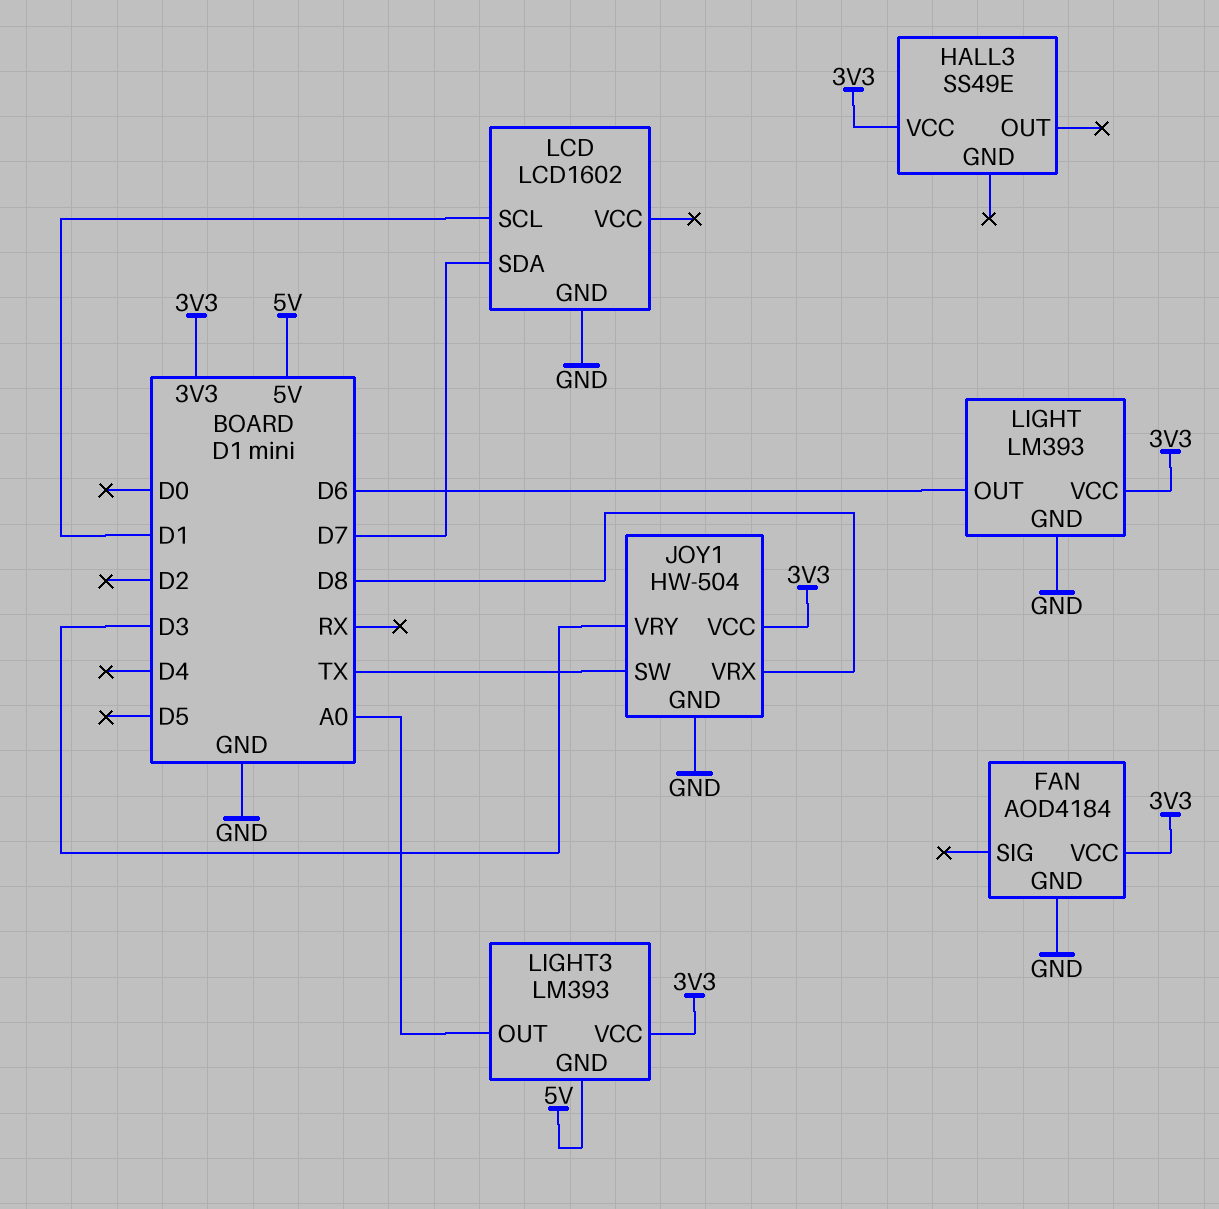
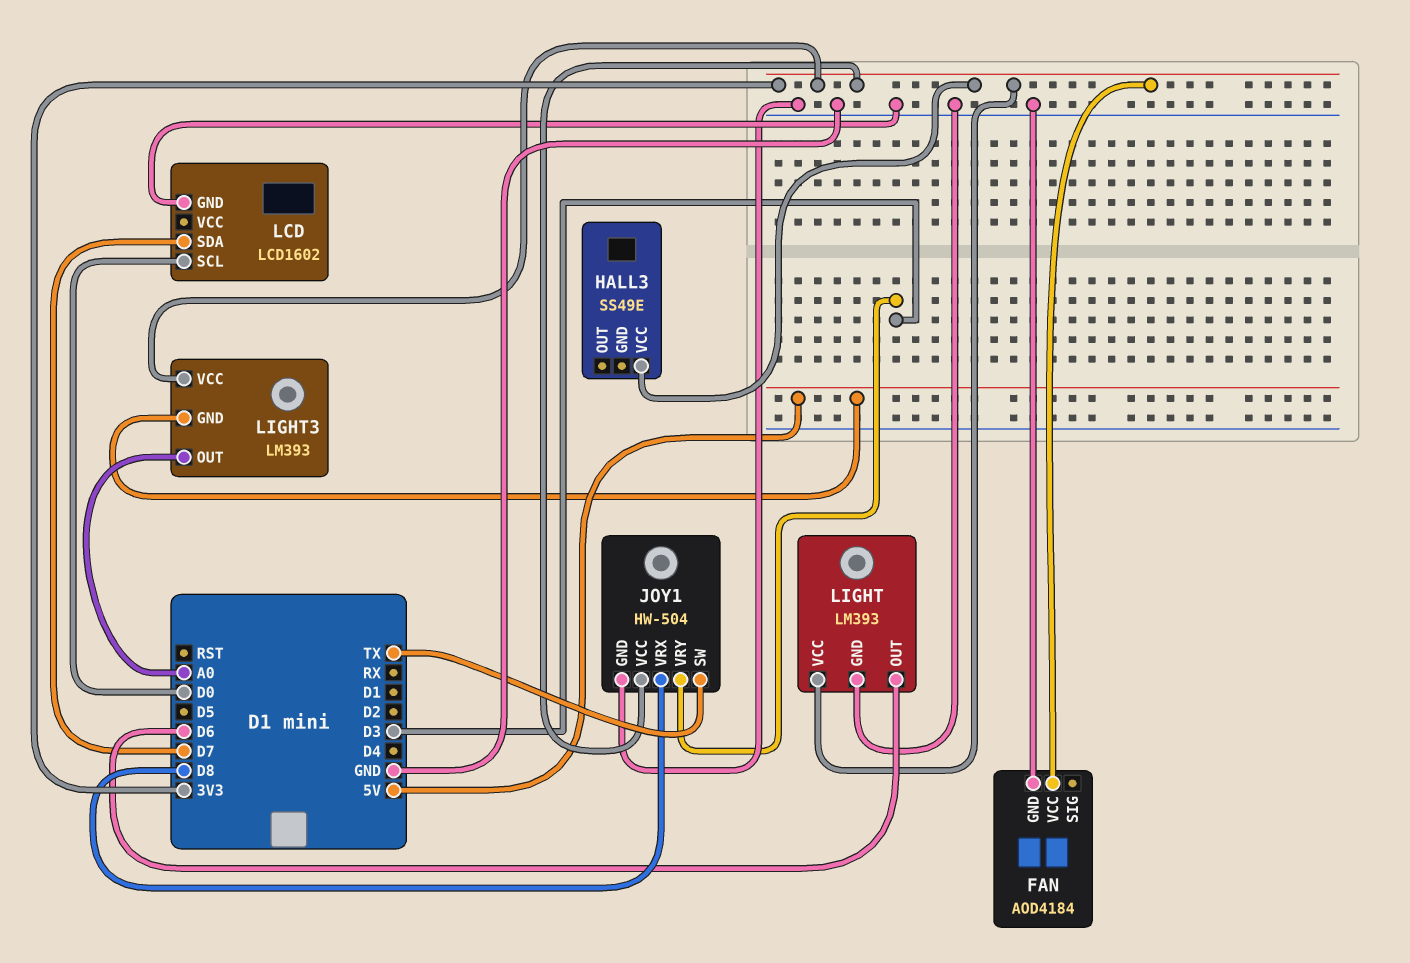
LCD pin SCL: D1 -> D0

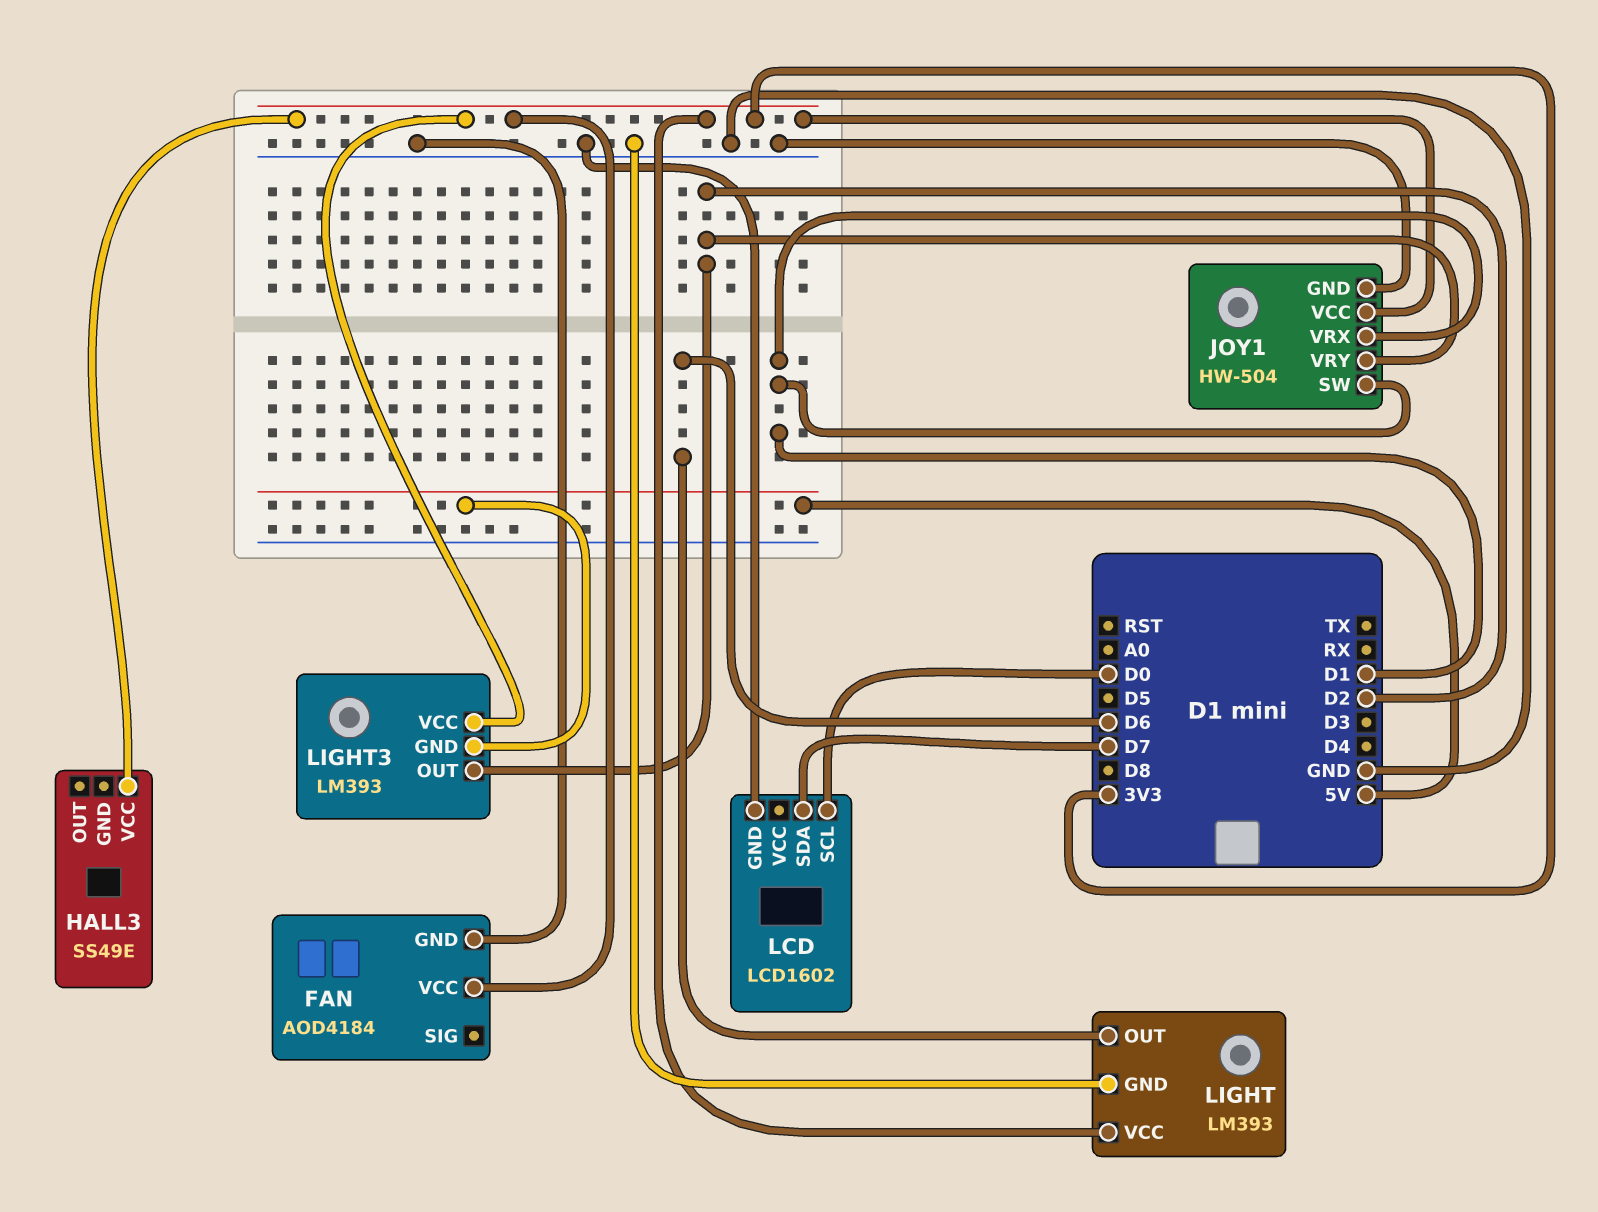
JOY1 pin SW: TX -> D1
JOY1 pin VRX: D8 -> D1
JOY1 pin VRY: D3 -> D2
LIGHT3 pin OUT: A0 -> D2

